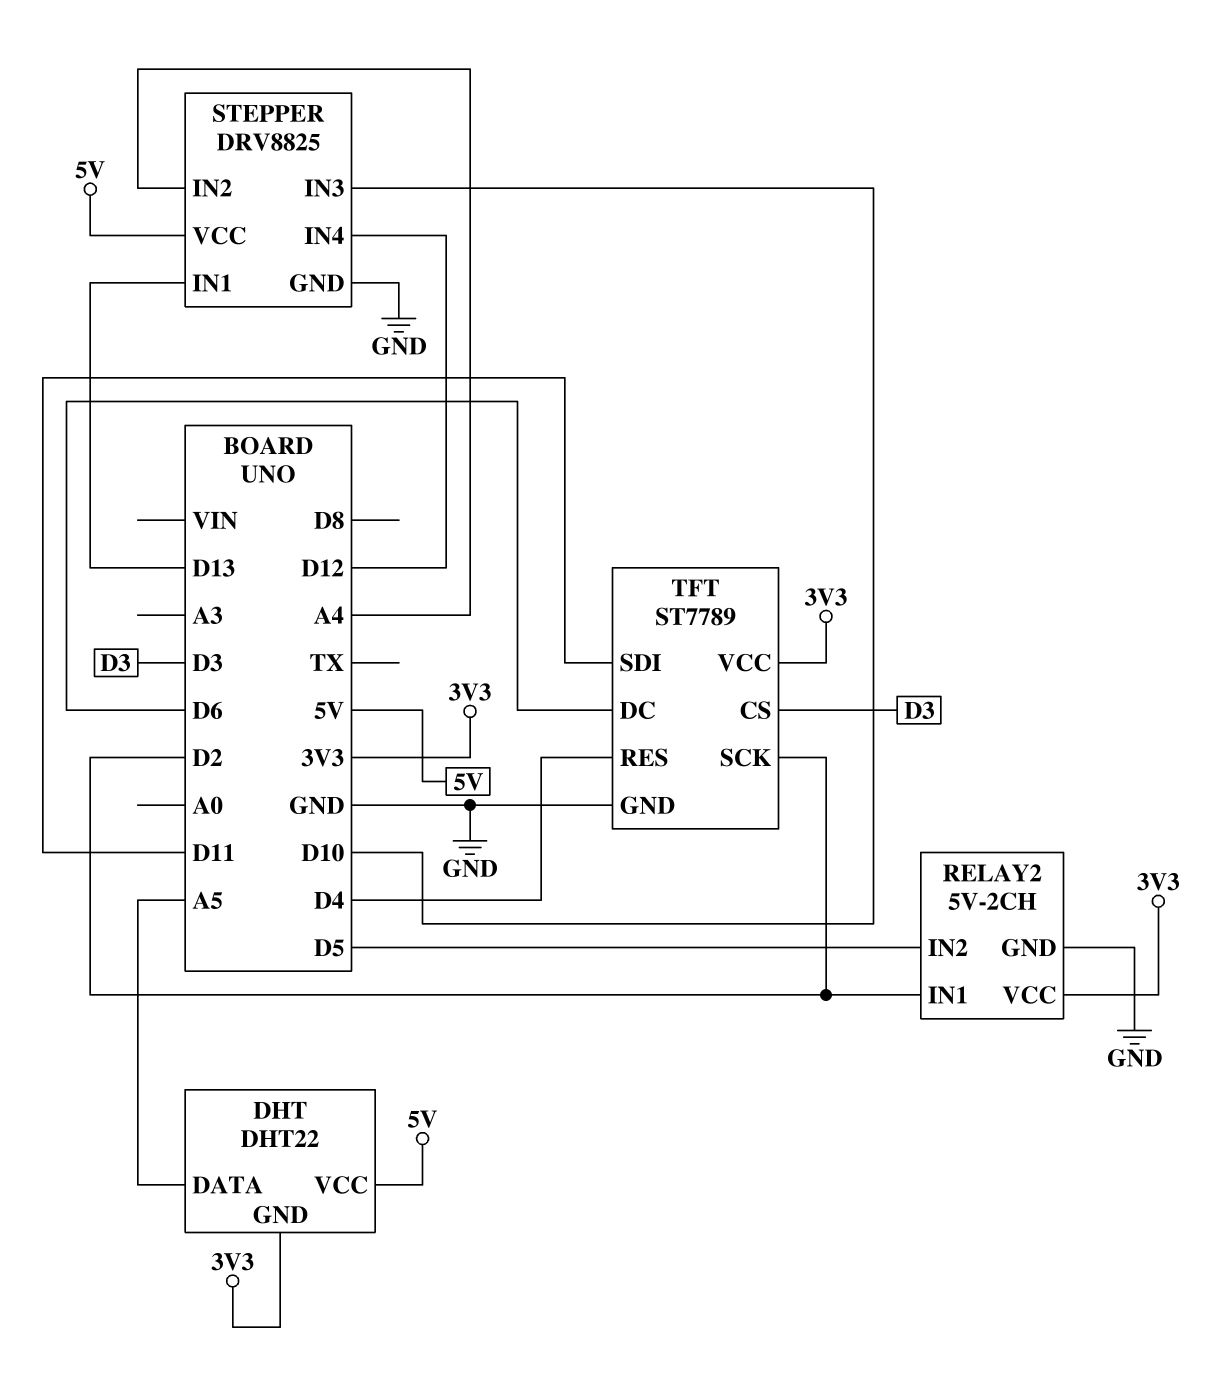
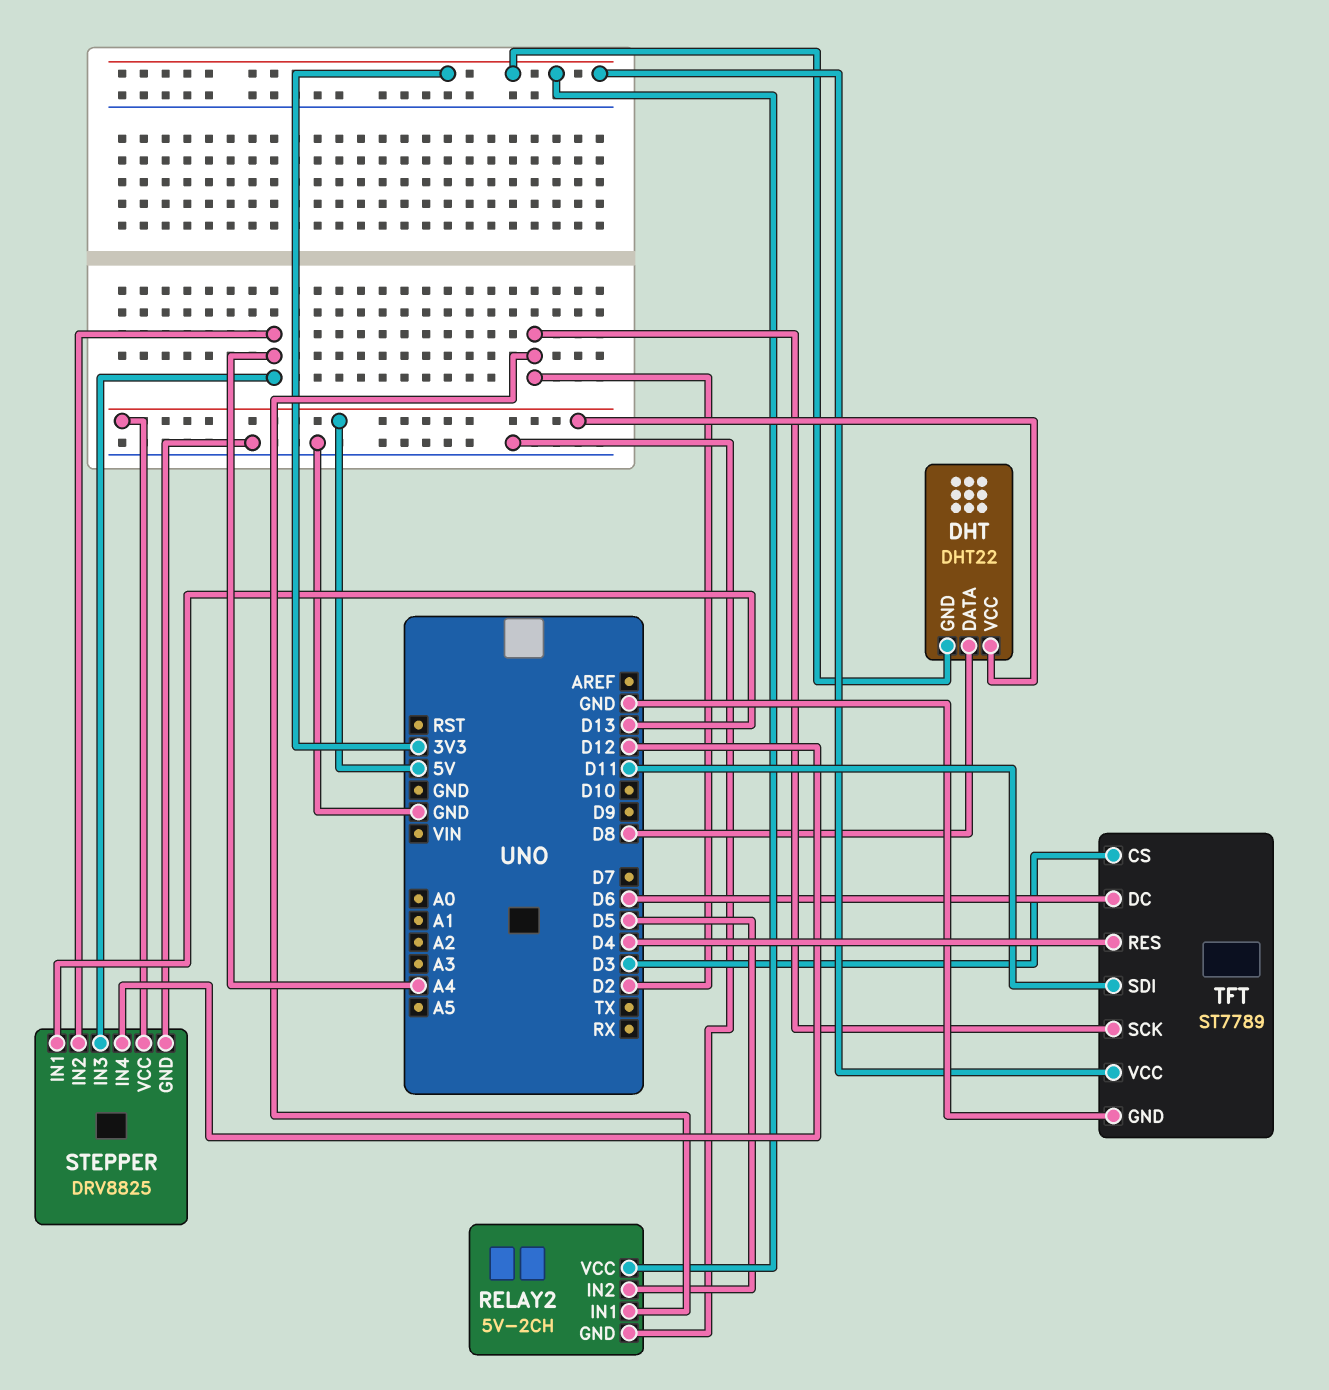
DHT pin DATA: A5 -> D8
STEPPER pin IN3: D10 -> A4

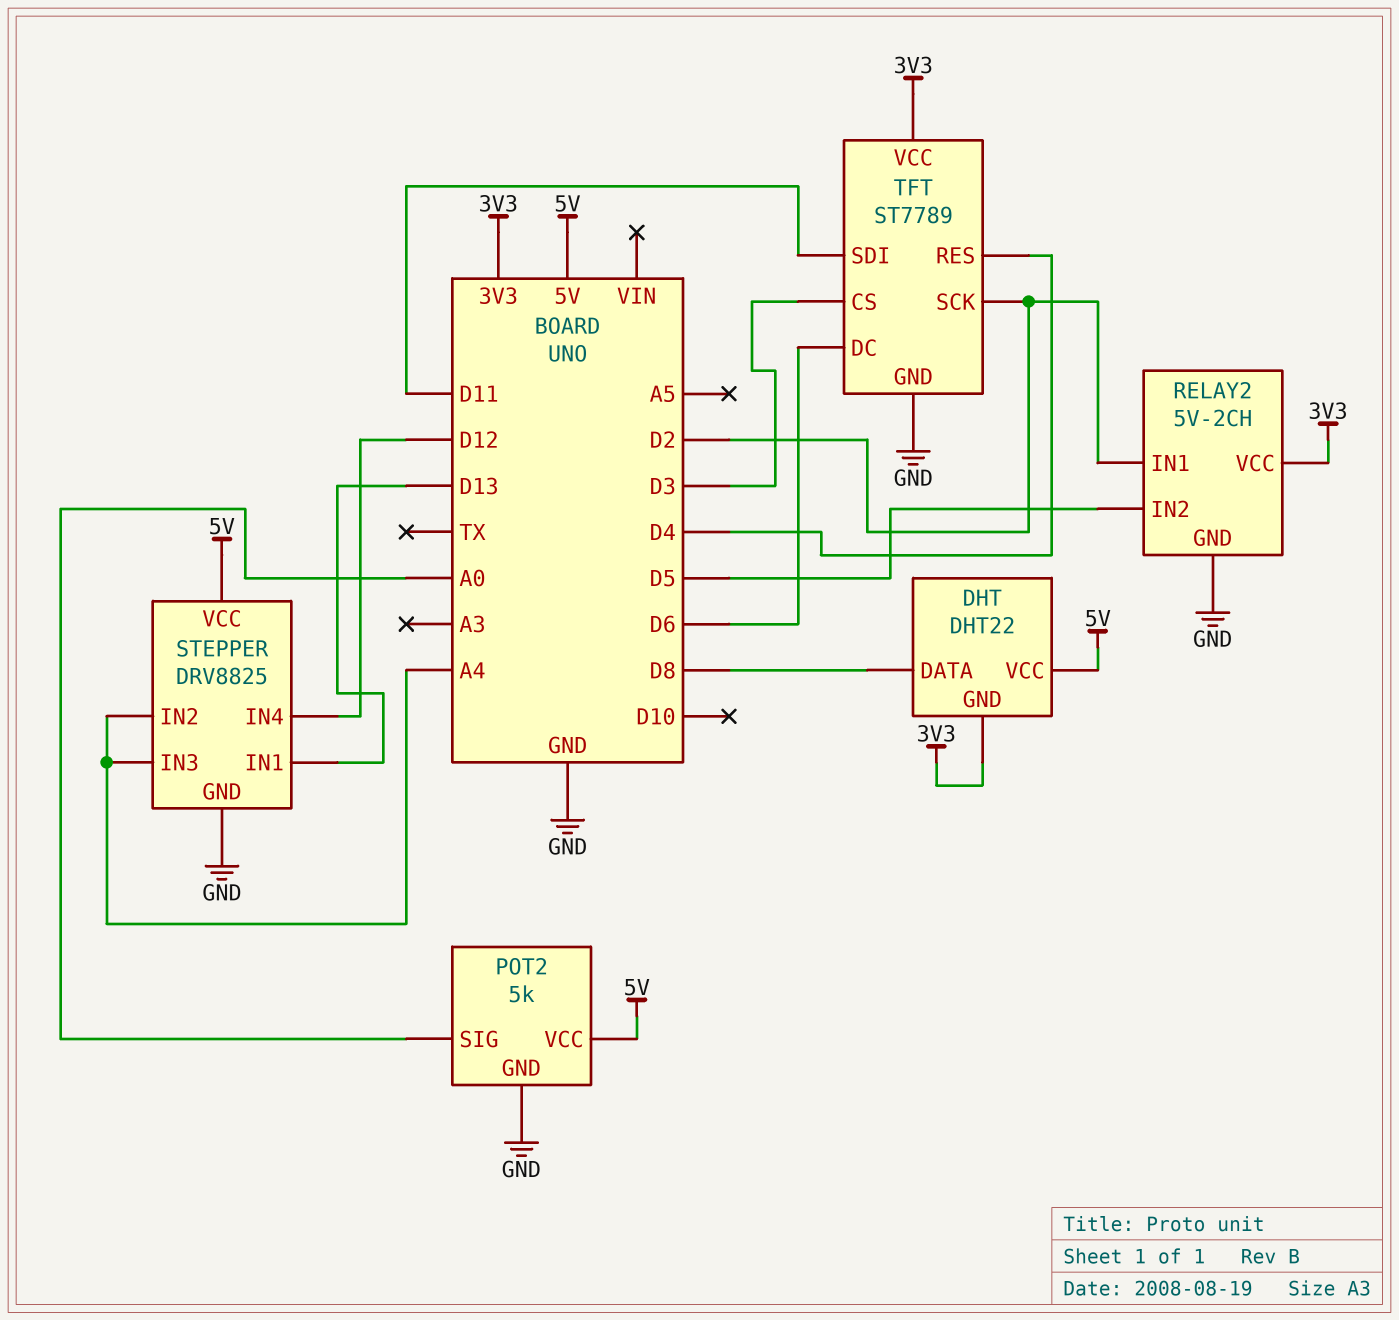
POT2: none -> 5k
POT2 pin GND: none -> GND
POT2 pin SIG: none -> A0
POT2 pin VCC: none -> 5V

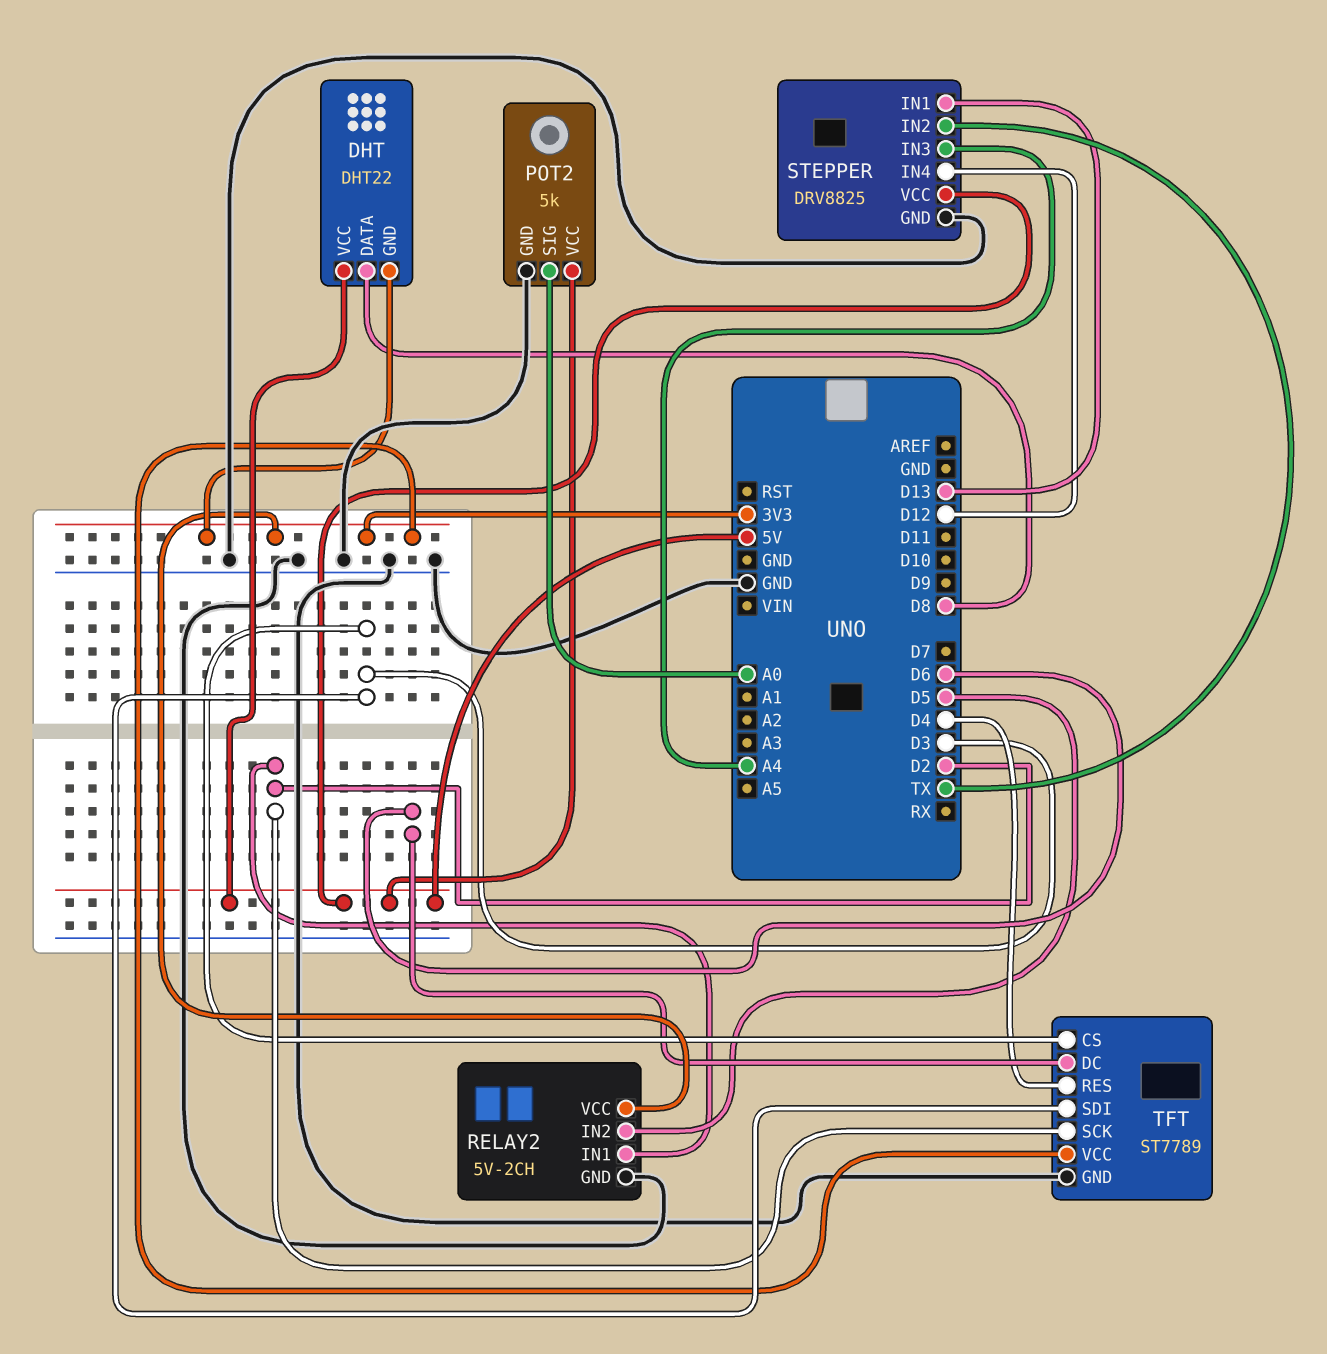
STEPPER pin IN2: A4 -> TX
TFT pin SDI: D11 -> D3

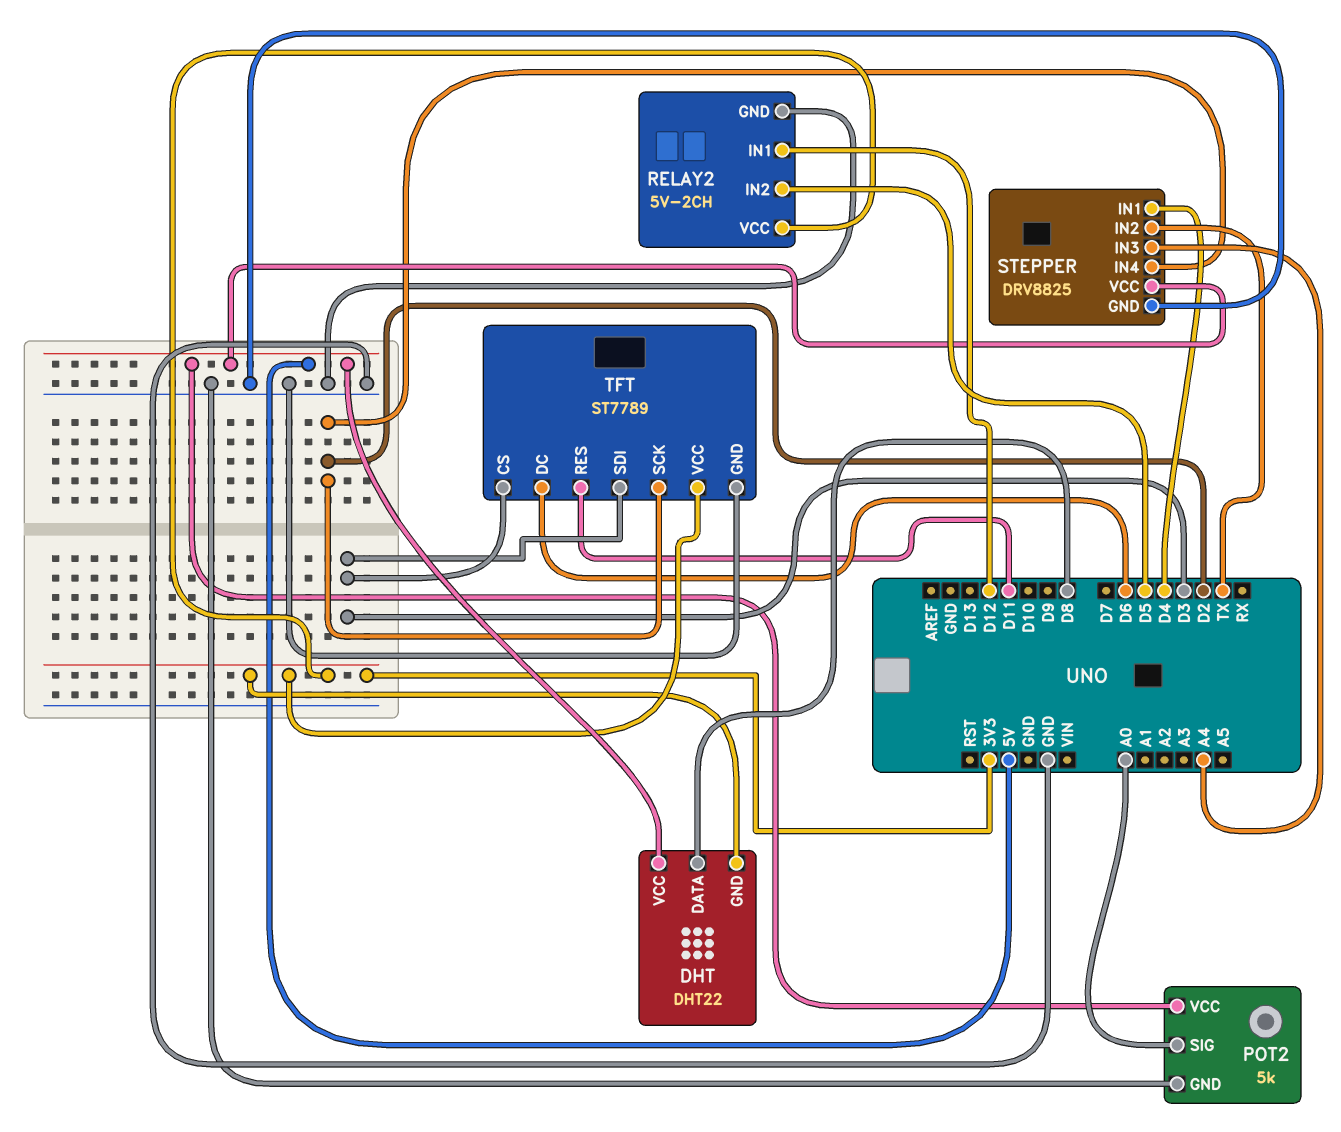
RELAY2 pin IN1: D2 -> D12
STEPPER pin IN1: D13 -> D4
STEPPER pin IN4: D12 -> D2
TFT pin RES: D4 -> D11

